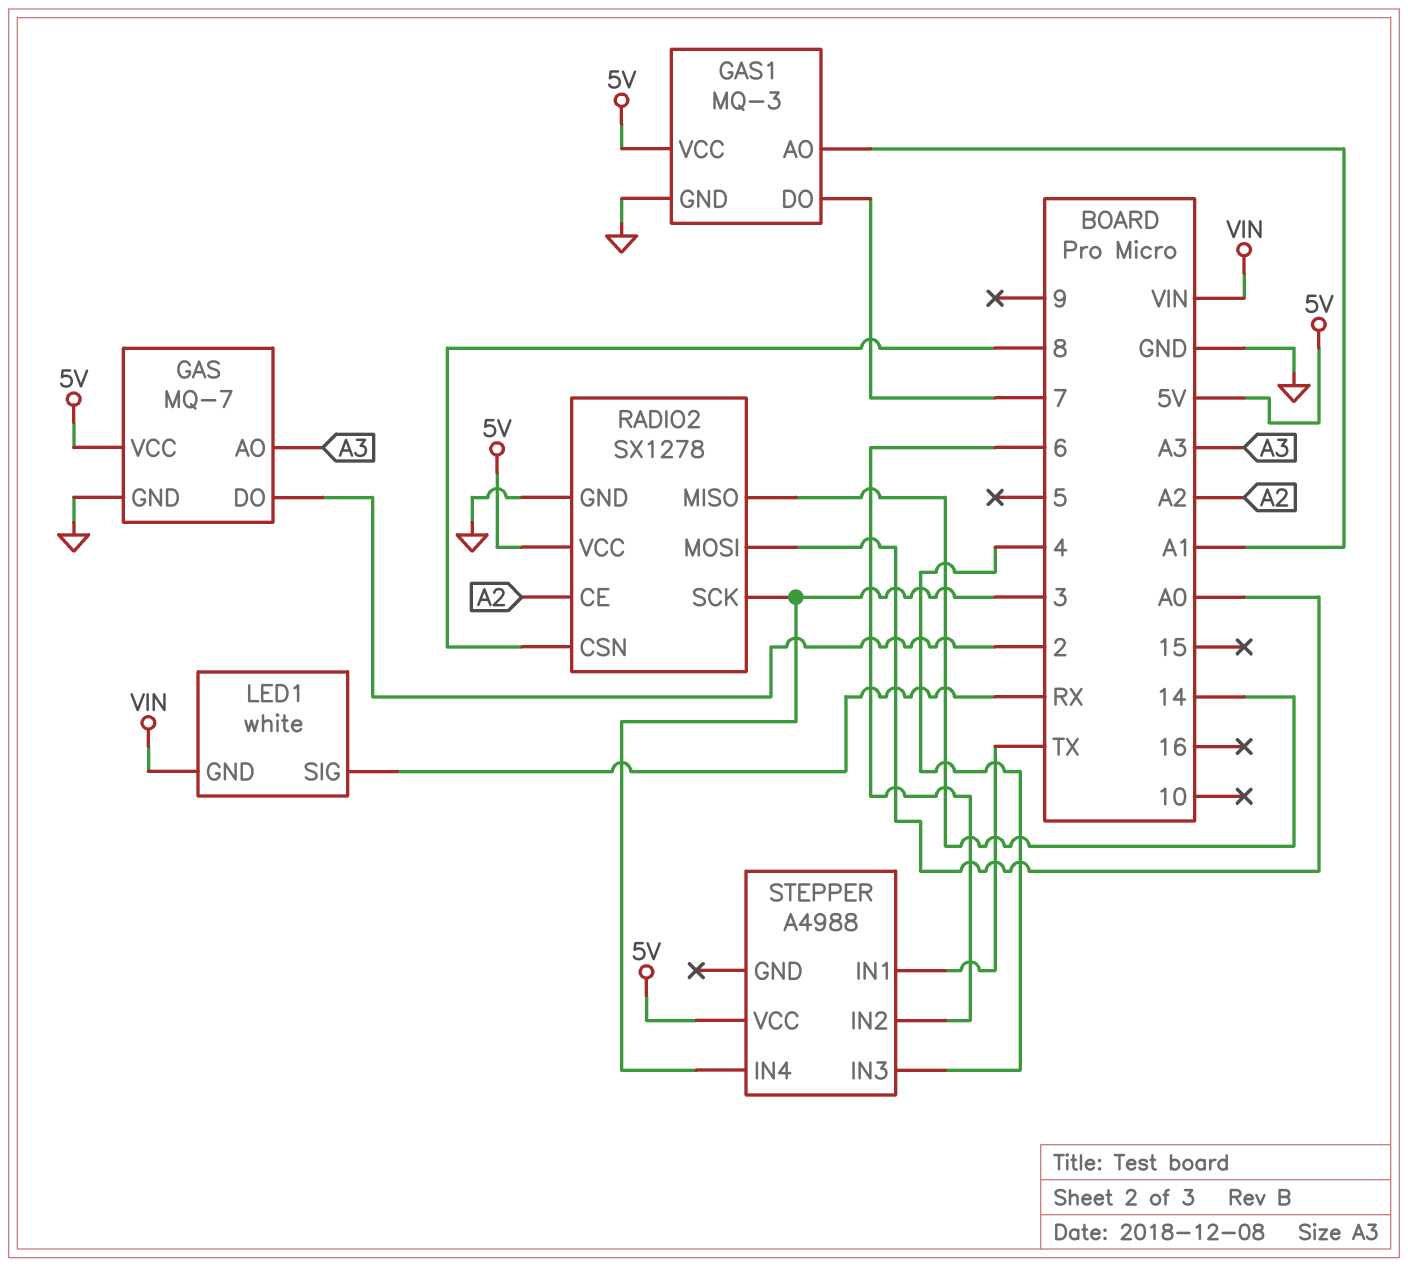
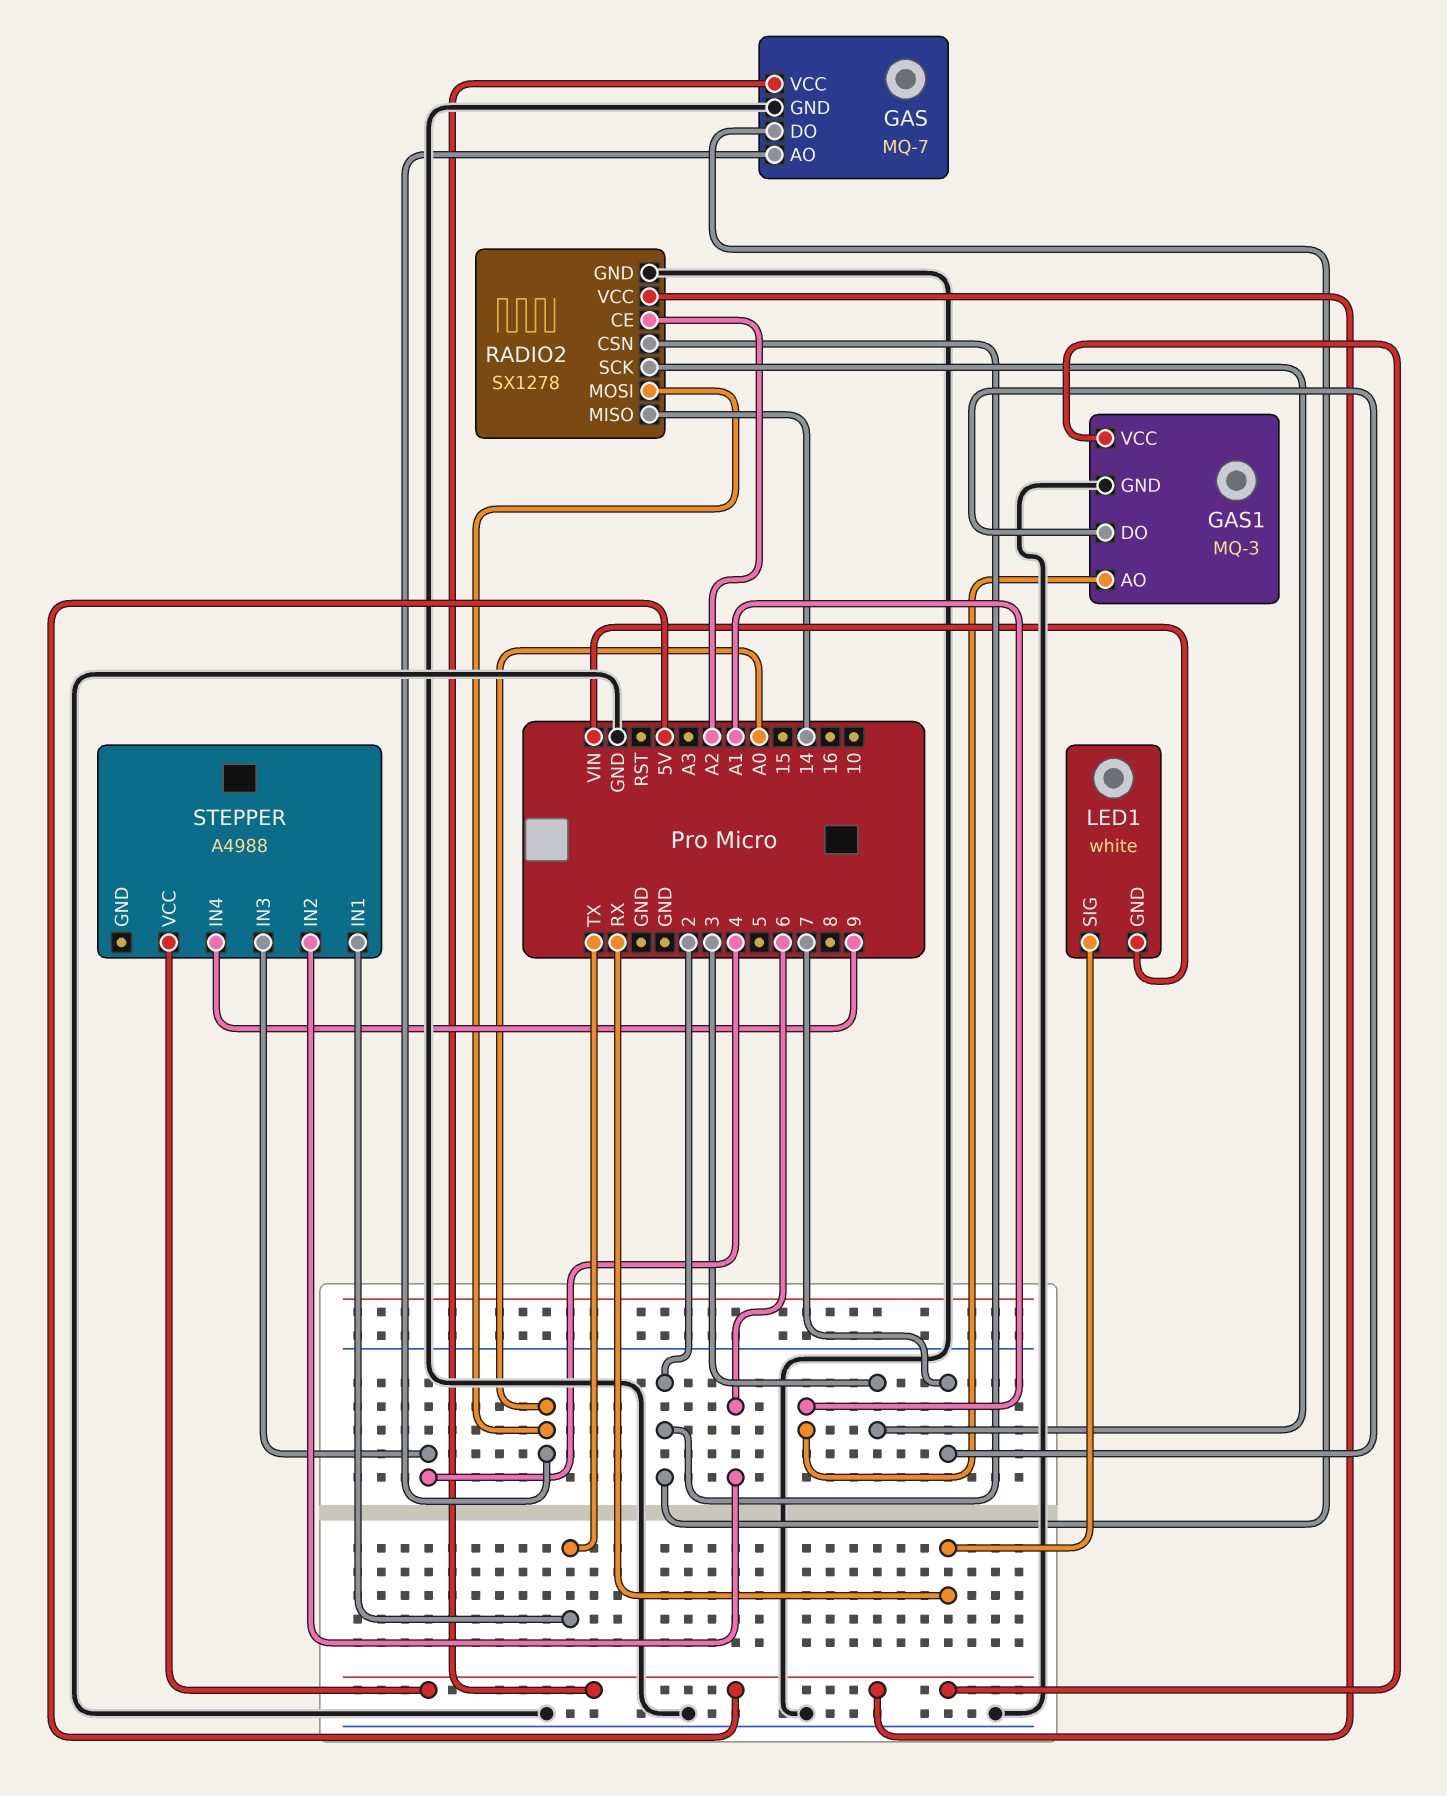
GAS pin AO: A3 -> A0
RADIO2 pin CSN: 8 -> 2
STEPPER pin IN4: 3 -> 9

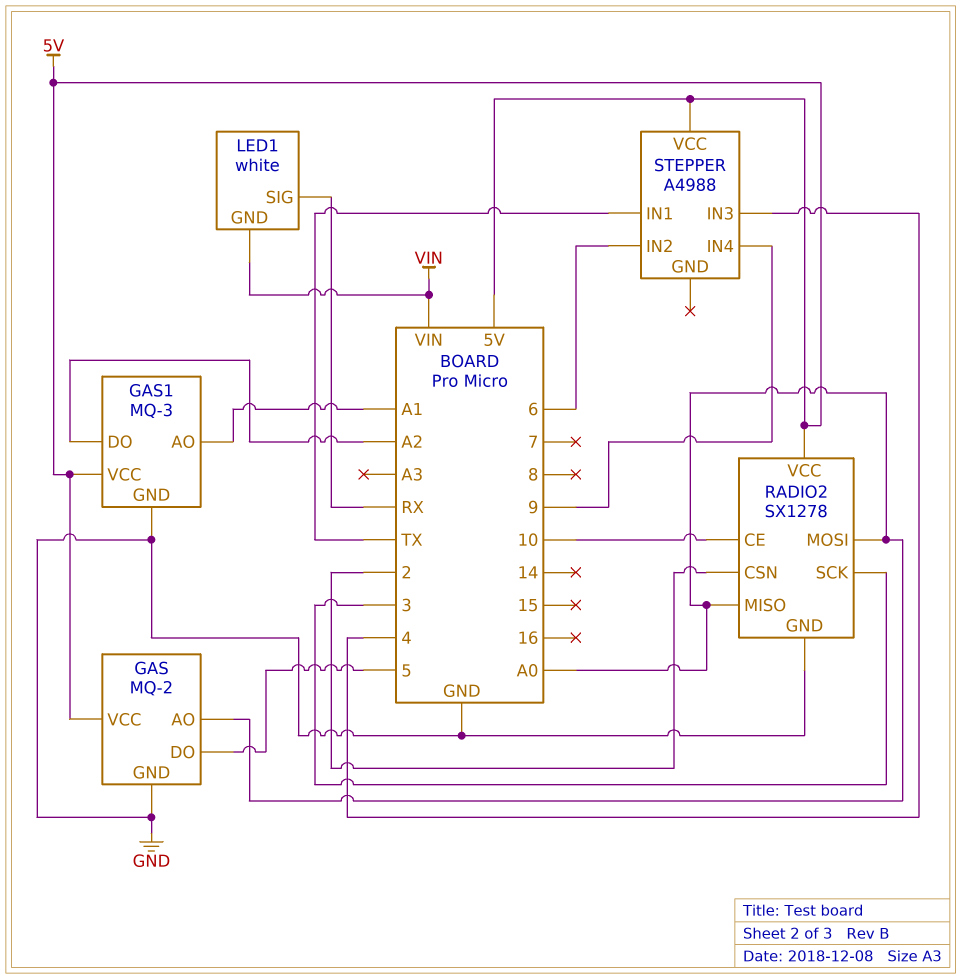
GAS: MQ-7 -> MQ-2
GAS pin DO: 2 -> 5
GAS1 pin DO: 7 -> A2
RADIO2 pin CE: A2 -> 10
RADIO2 pin MISO: 14 -> A0

